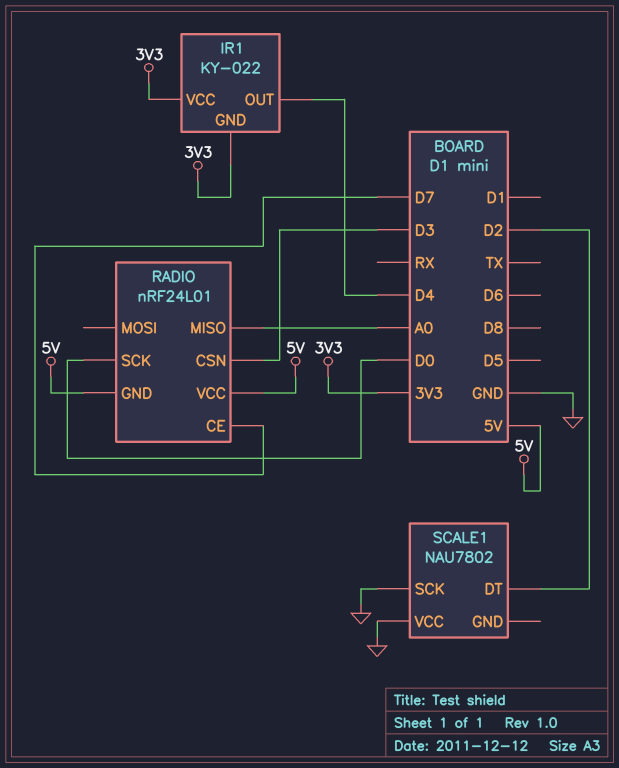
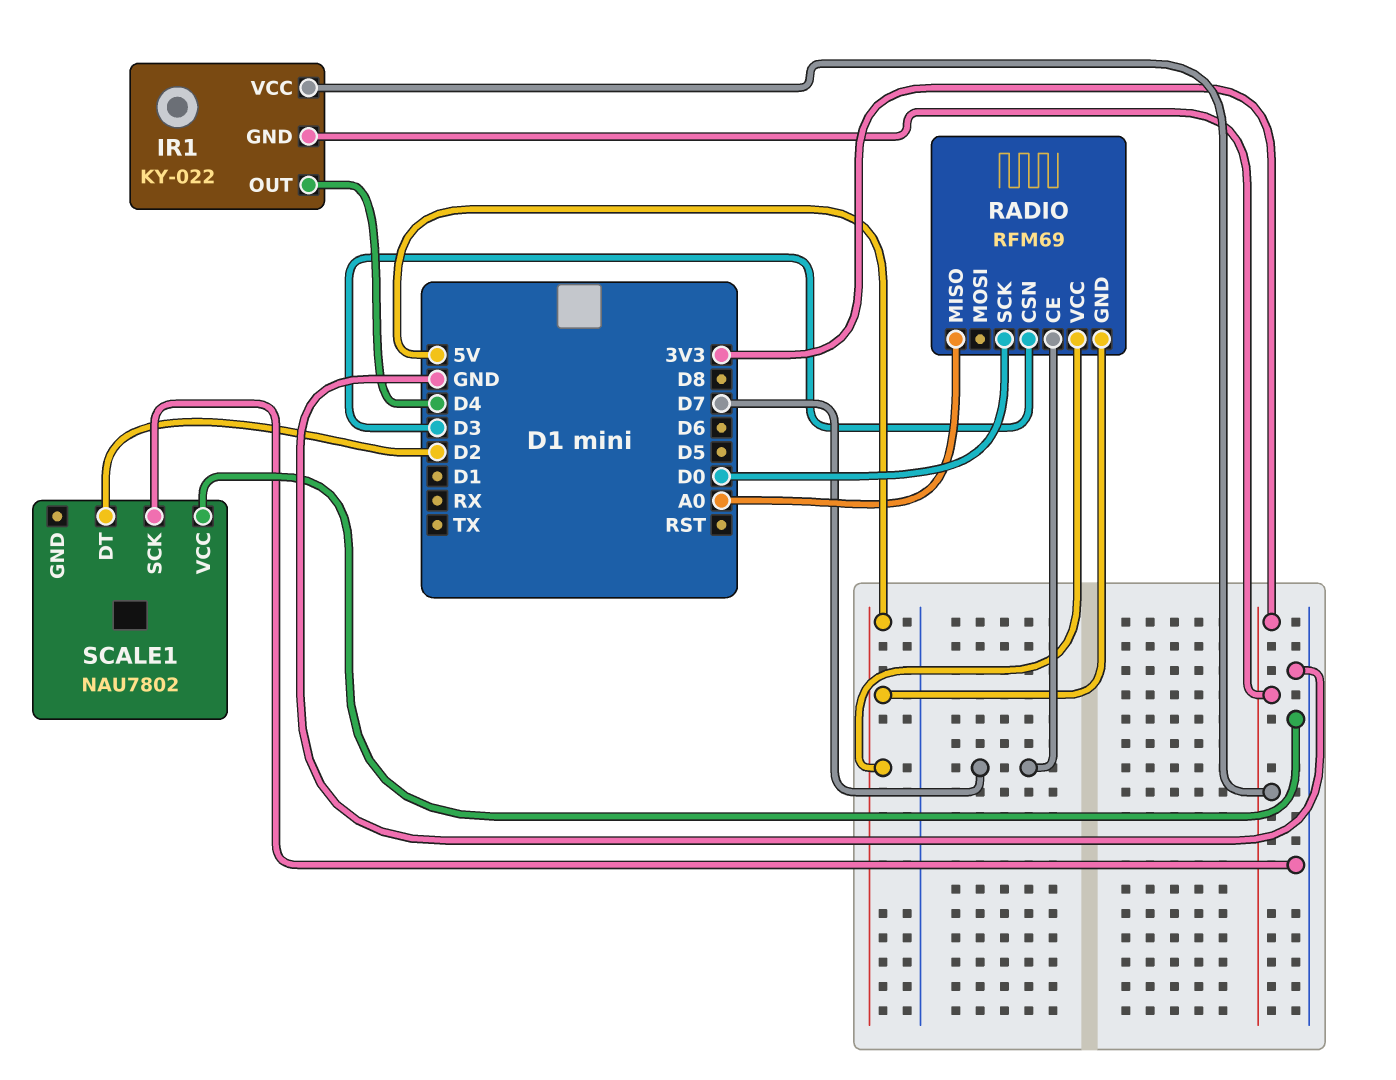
RADIO: nRF24L01 -> RFM69

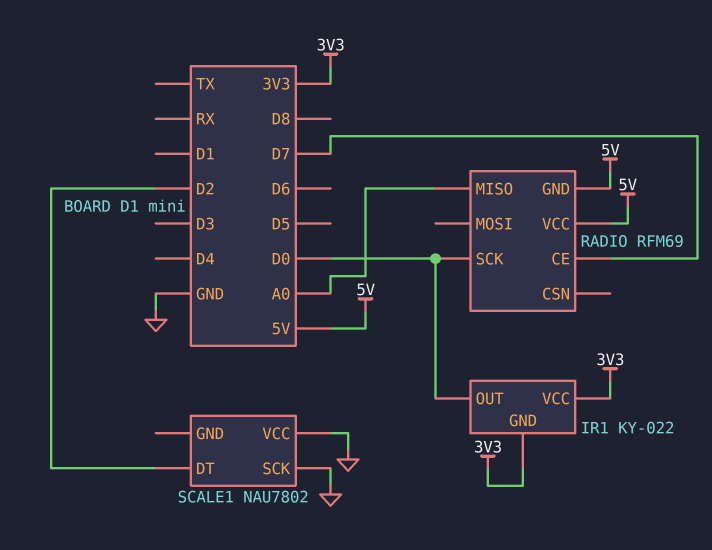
IR1 pin OUT: D4 -> D0
RADIO pin CSN: D3 -> none

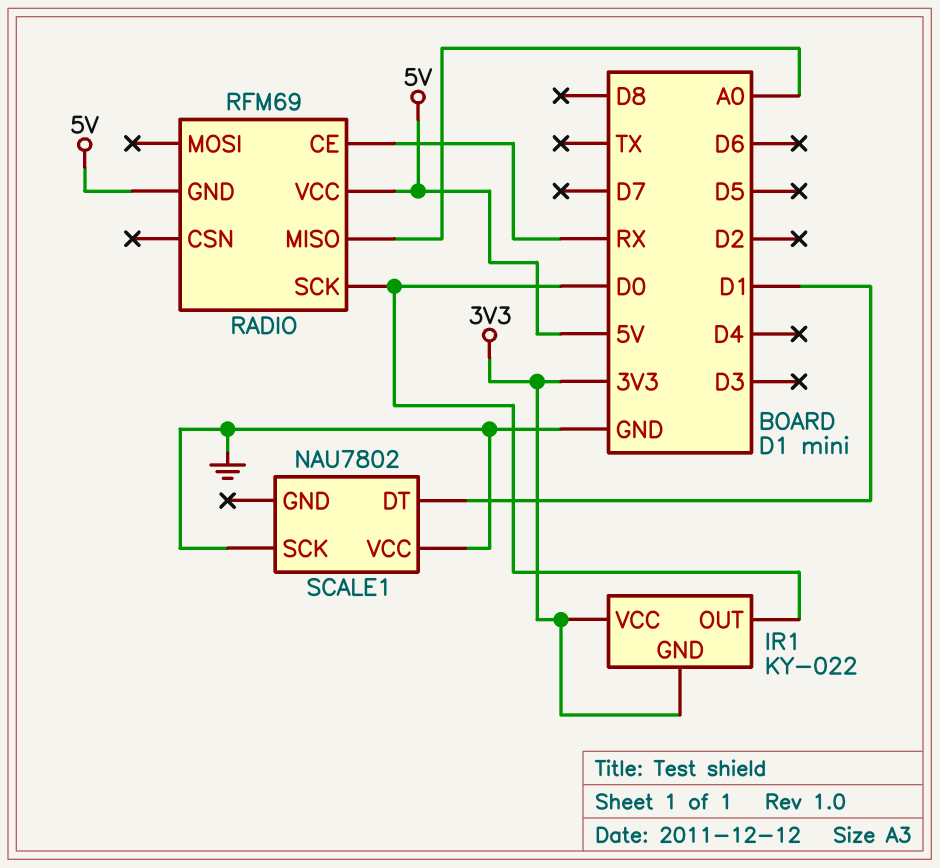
RADIO pin CE: D7 -> RX
SCALE1 pin DT: D2 -> D1

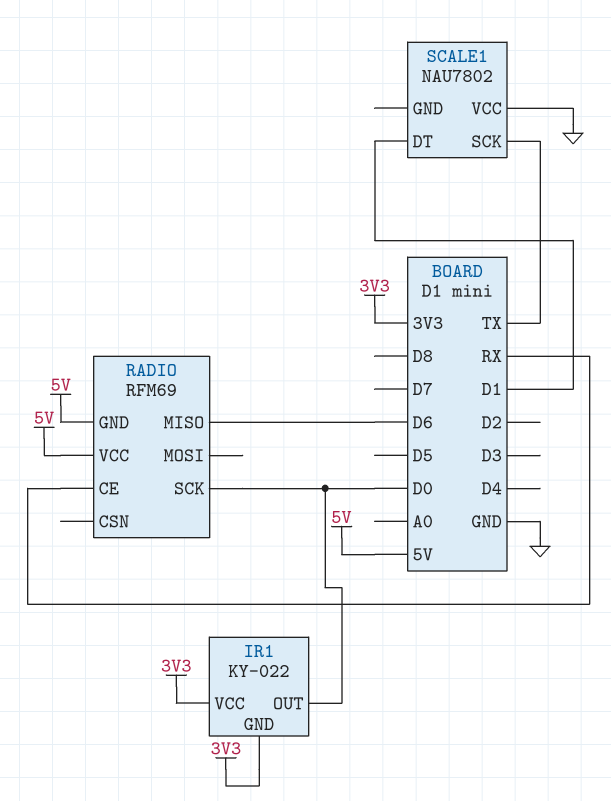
RADIO pin MISO: A0 -> D6
SCALE1 pin SCK: GND -> TX

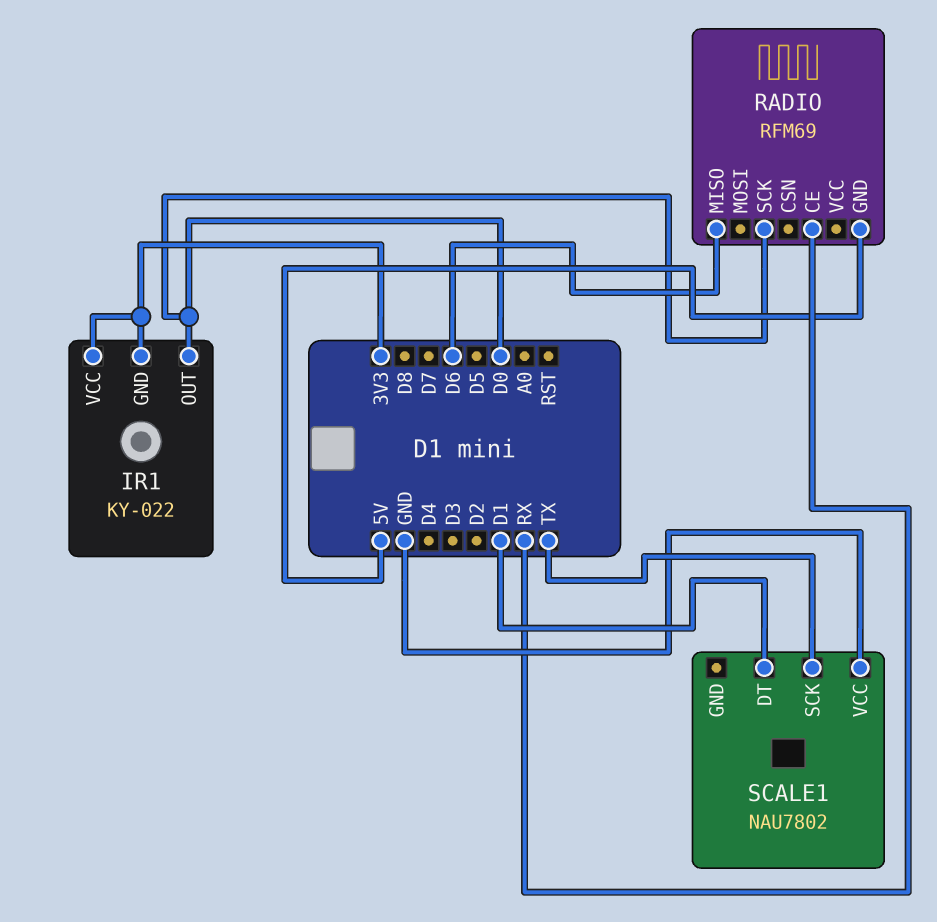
RADIO pin VCC: 5V -> none

